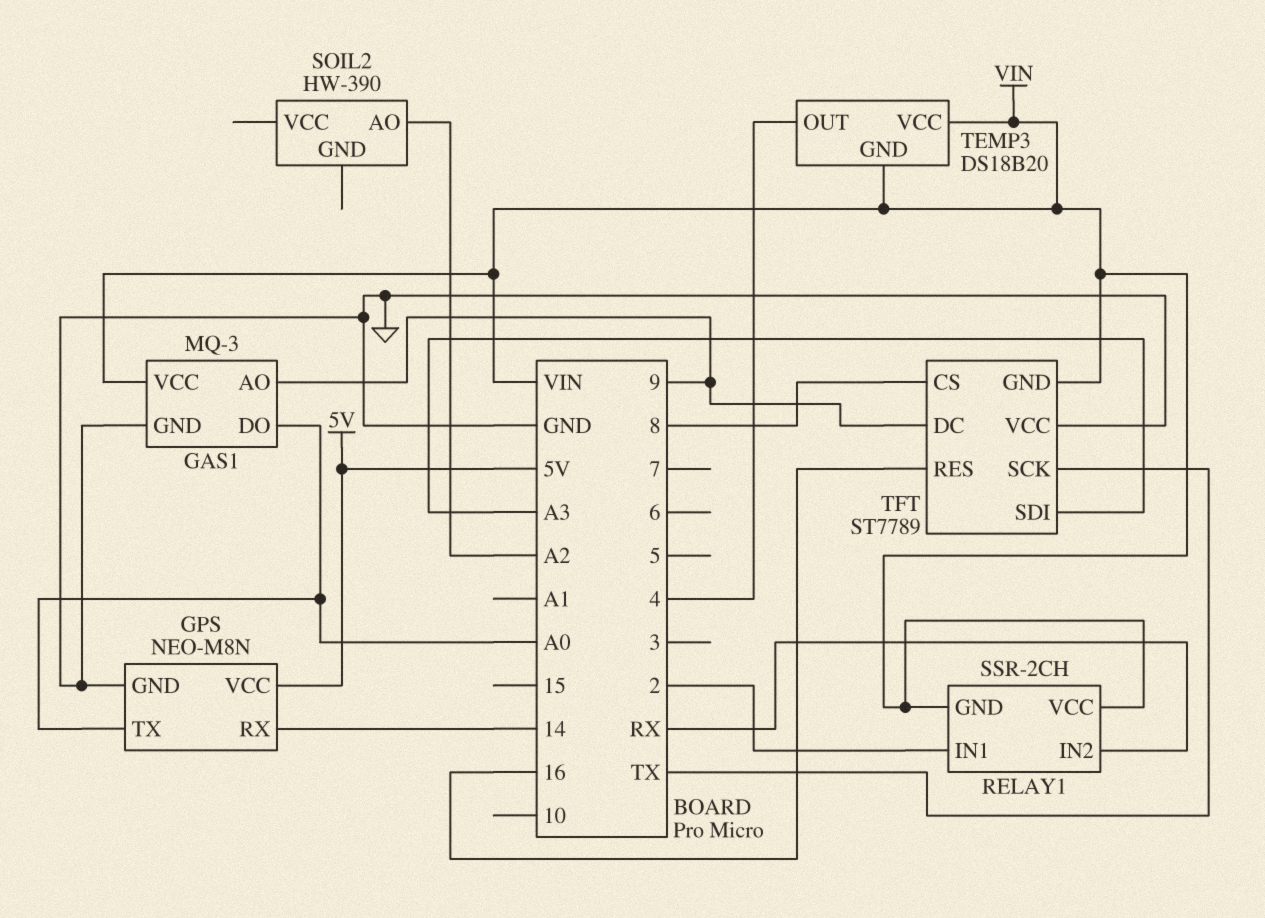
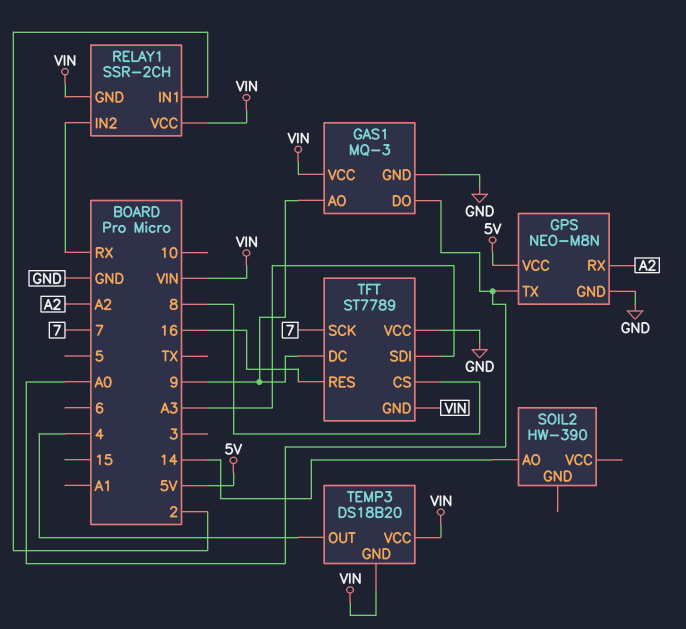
GPS pin RX: 14 -> A2
SOIL2 pin AO: A2 -> 14
TFT pin SCK: TX -> 7

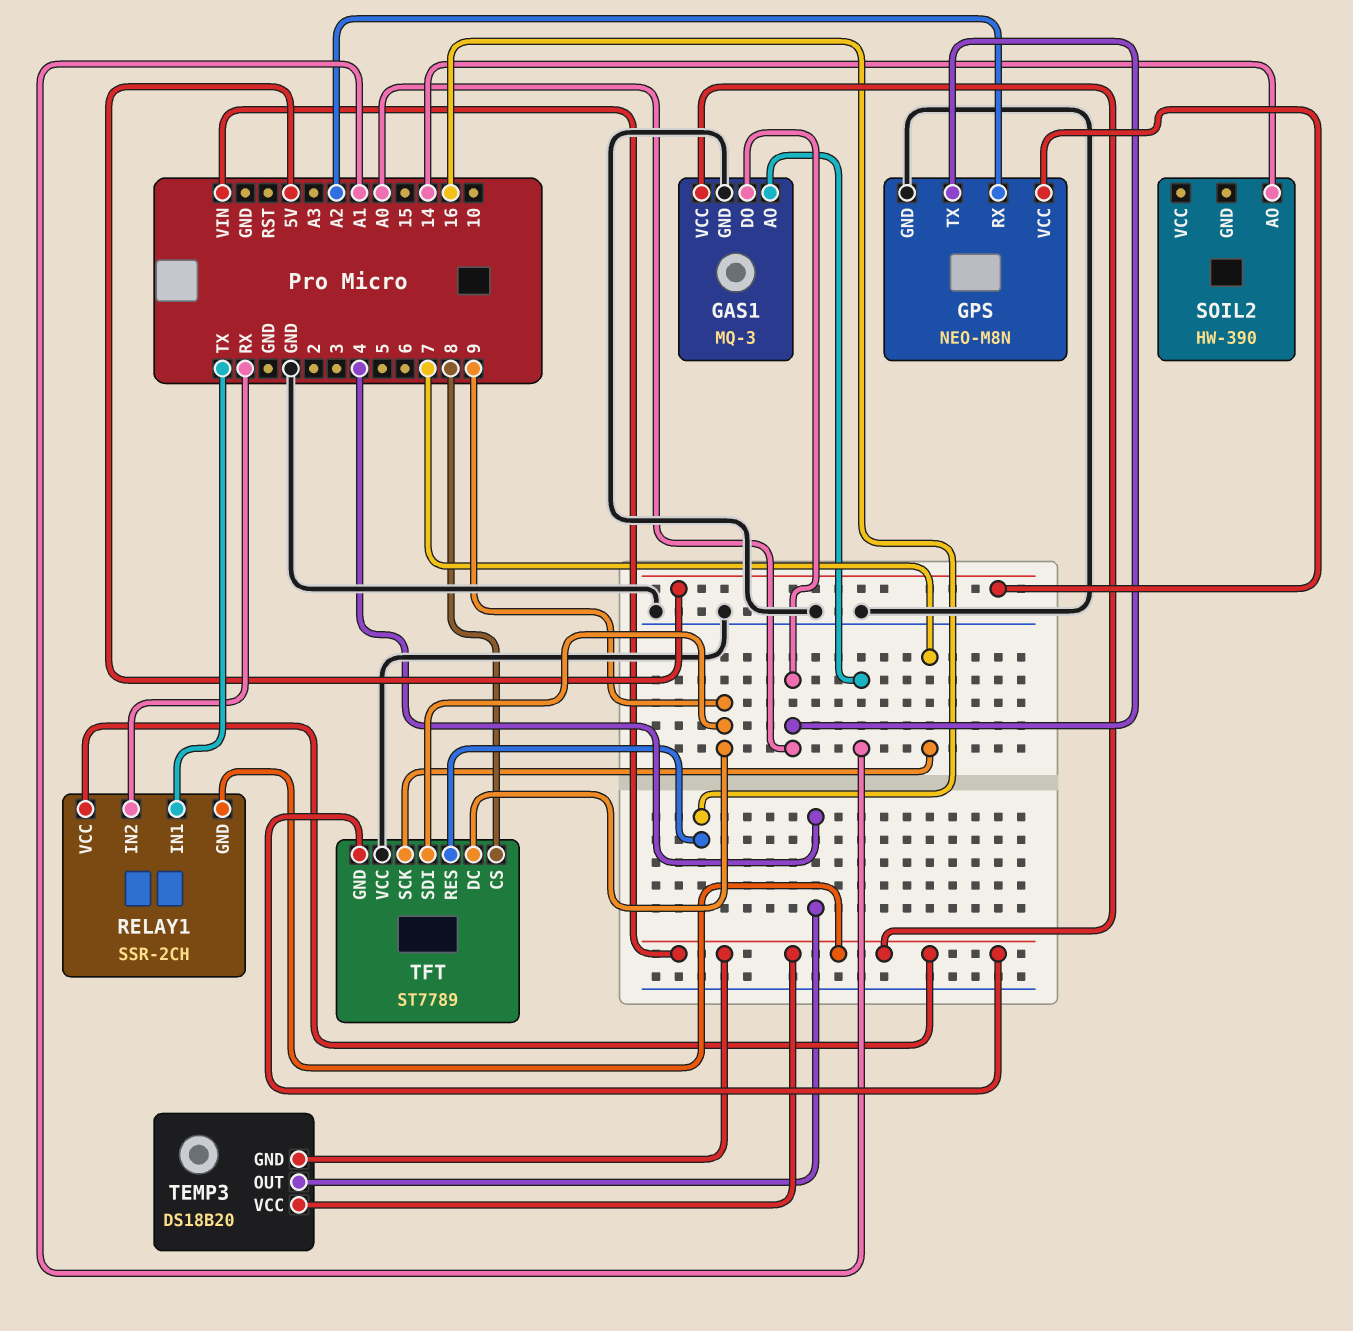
GAS1 pin AO: 9 -> A1
RELAY1 pin IN1: 2 -> TX
TFT pin SDI: A3 -> 9

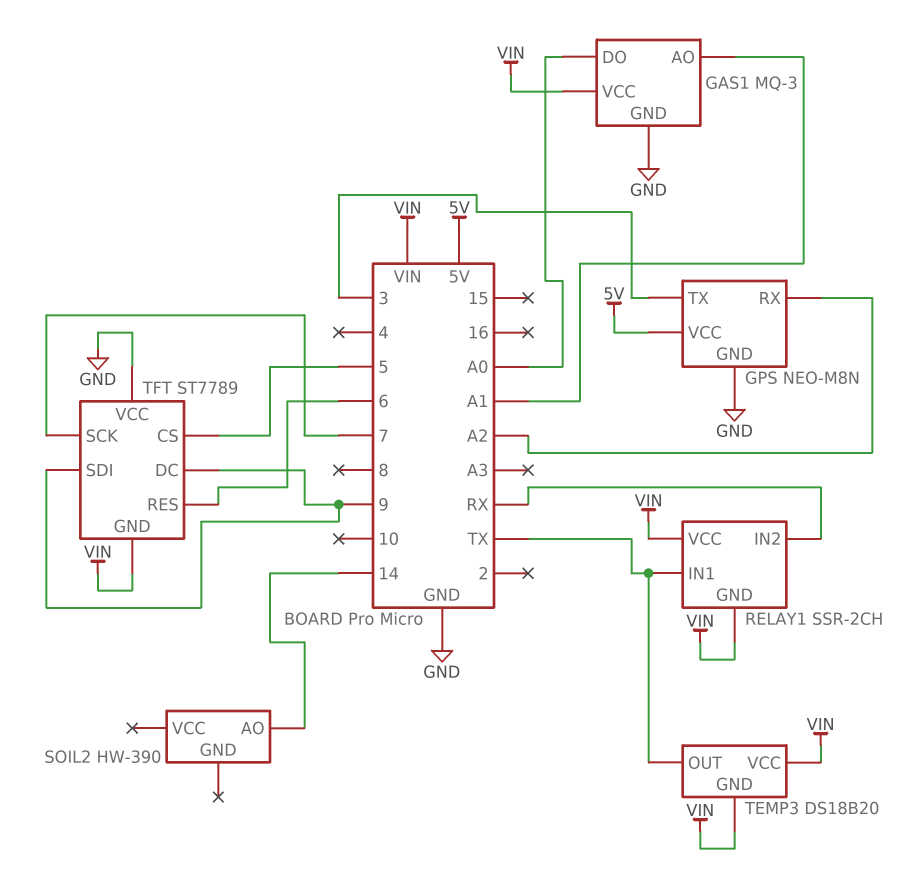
GPS pin TX: A0 -> 3
TEMP3 pin OUT: 4 -> TX
TFT pin CS: 8 -> 5
TFT pin RES: 16 -> 6

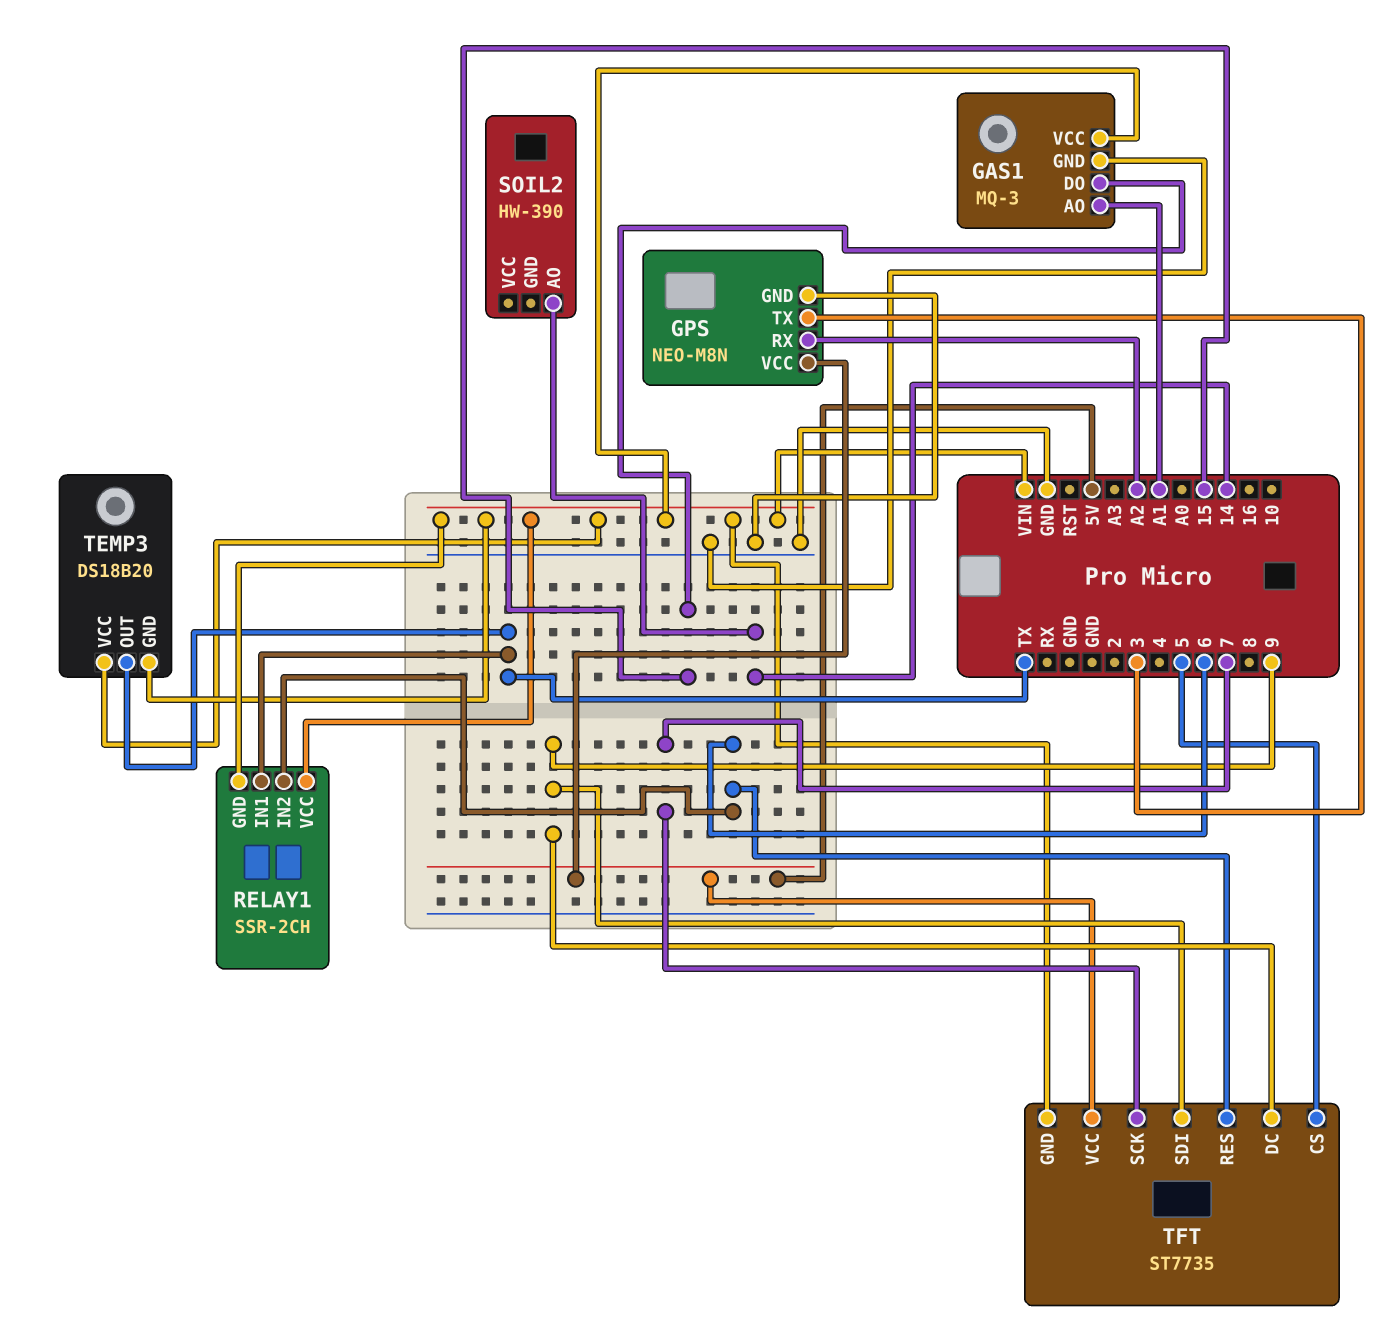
GAS1 pin DO: A0 -> 15
RELAY1 pin IN2: RX -> 6
TFT: ST7789 -> ST7735
TFT pin VCC: GND -> 5V

